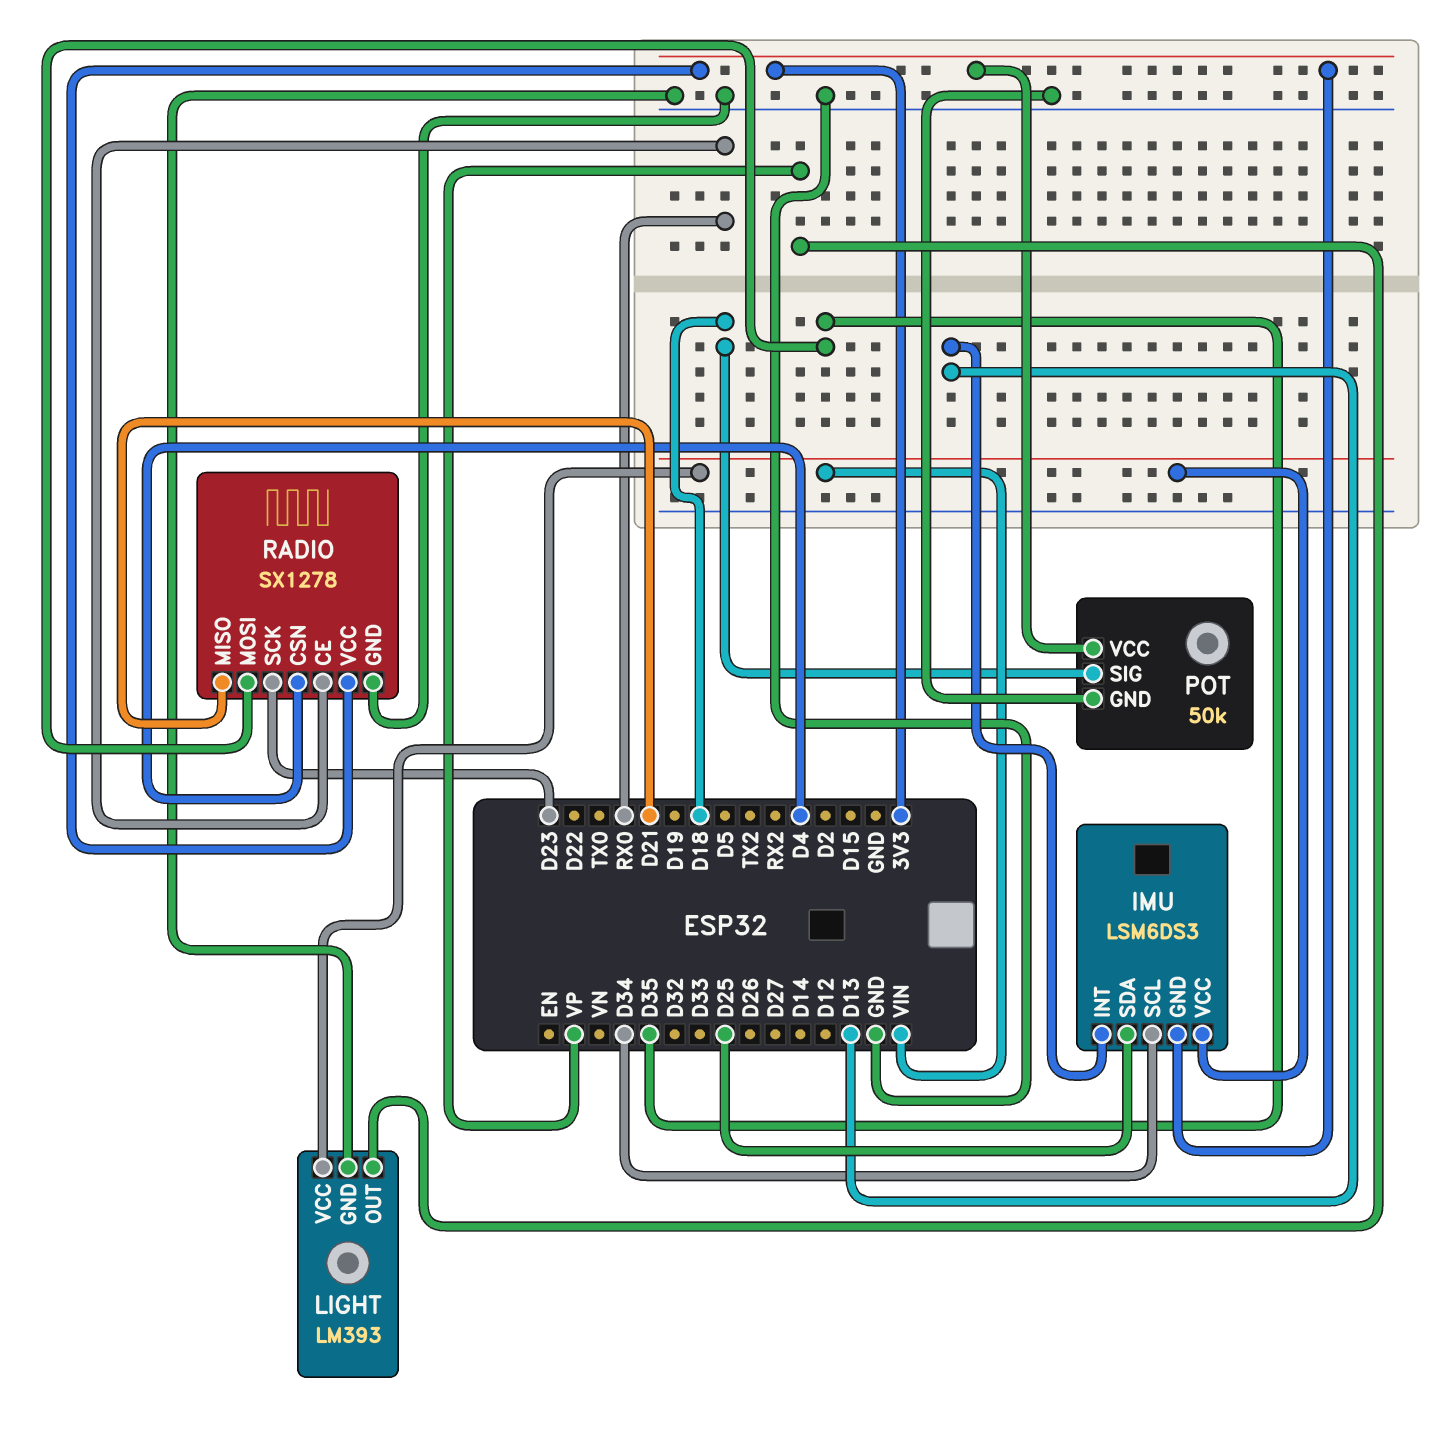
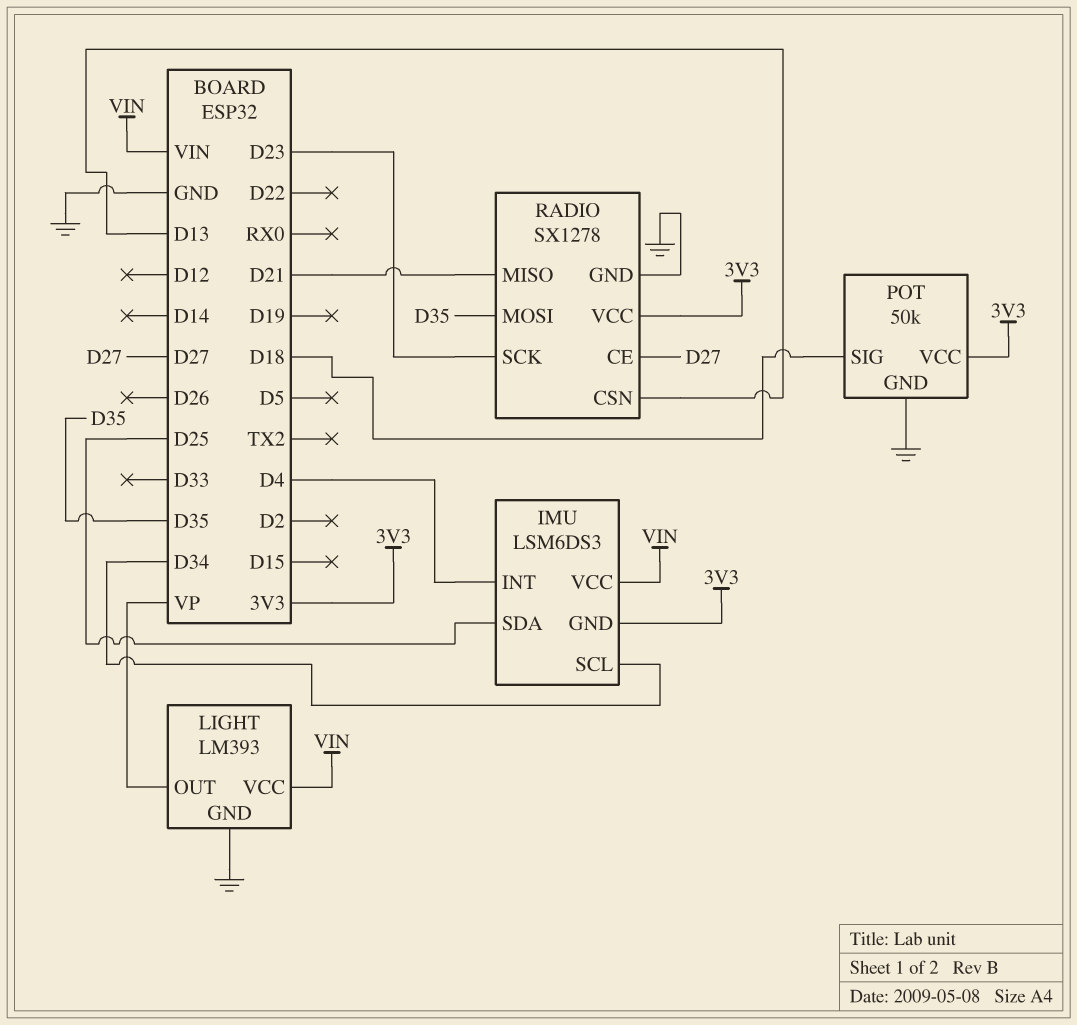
IMU pin INT: D13 -> D4
RADIO pin CE: RX0 -> D27
RADIO pin CSN: D4 -> D13

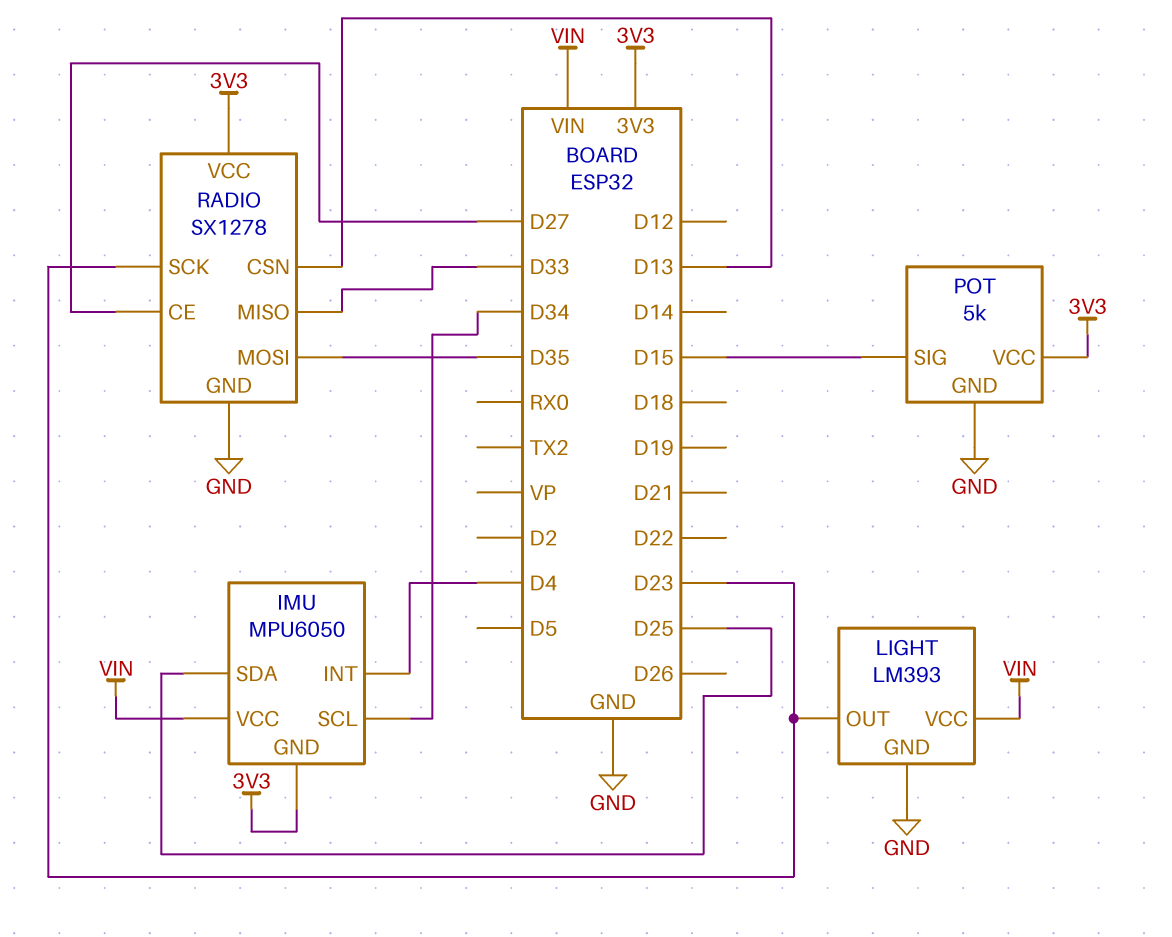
IMU: LSM6DS3 -> MPU6050
LIGHT pin OUT: VP -> D23
POT: 50k -> 5k
POT pin SIG: D18 -> D15
RADIO pin MISO: D21 -> D33

